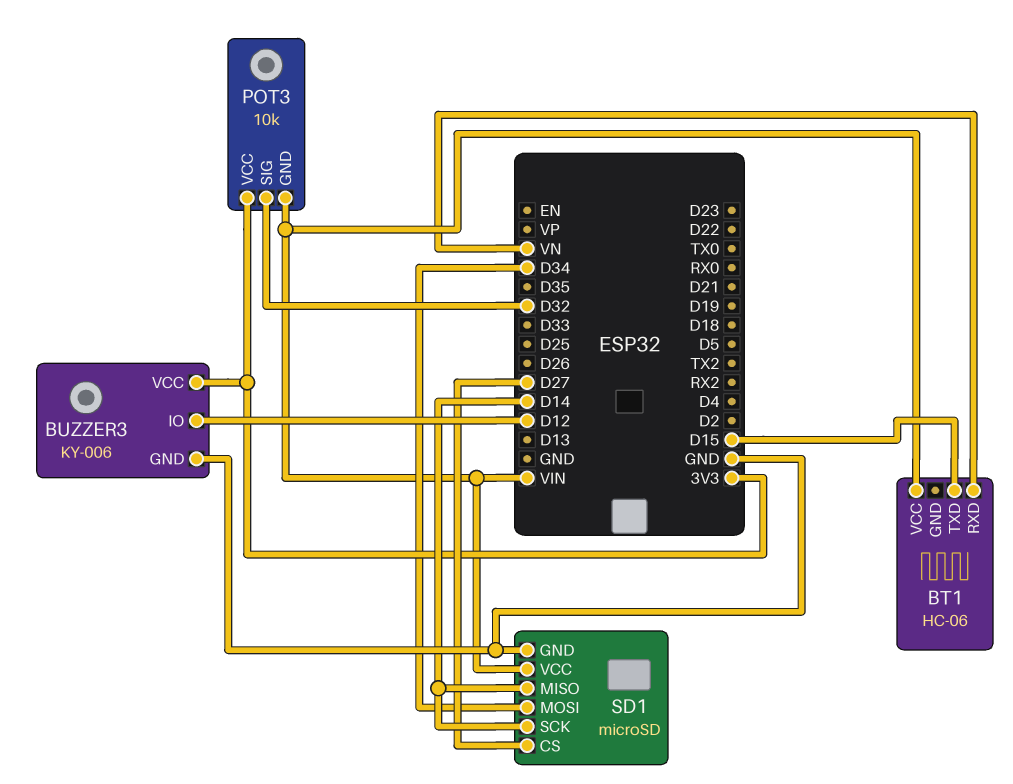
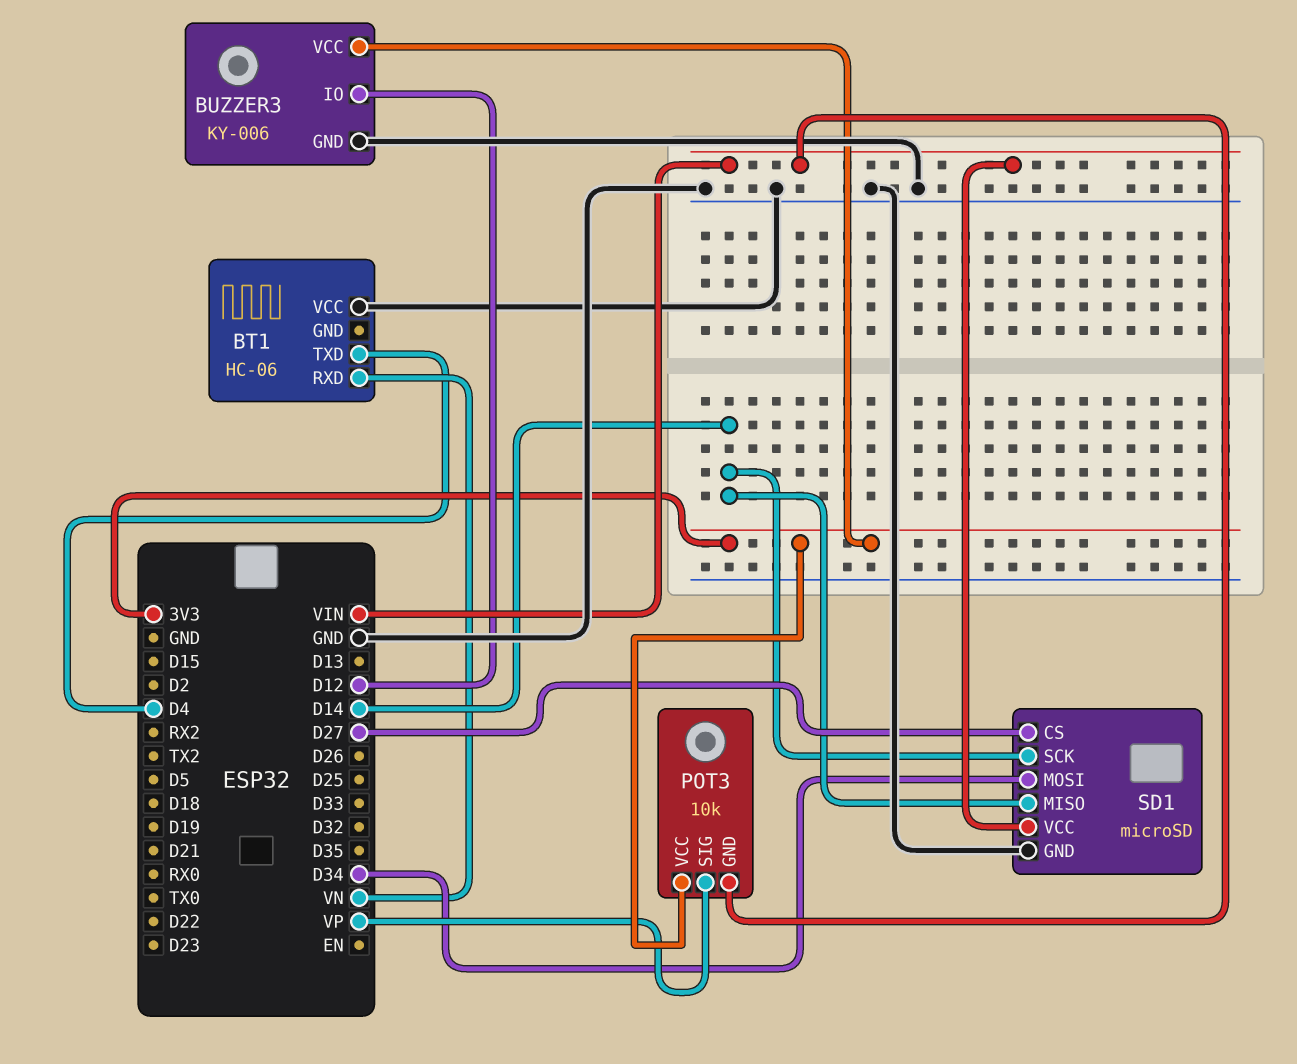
BT1 pin TXD: D15 -> D4
BT1 pin VCC: VIN -> GND
POT3 pin SIG: D32 -> VP

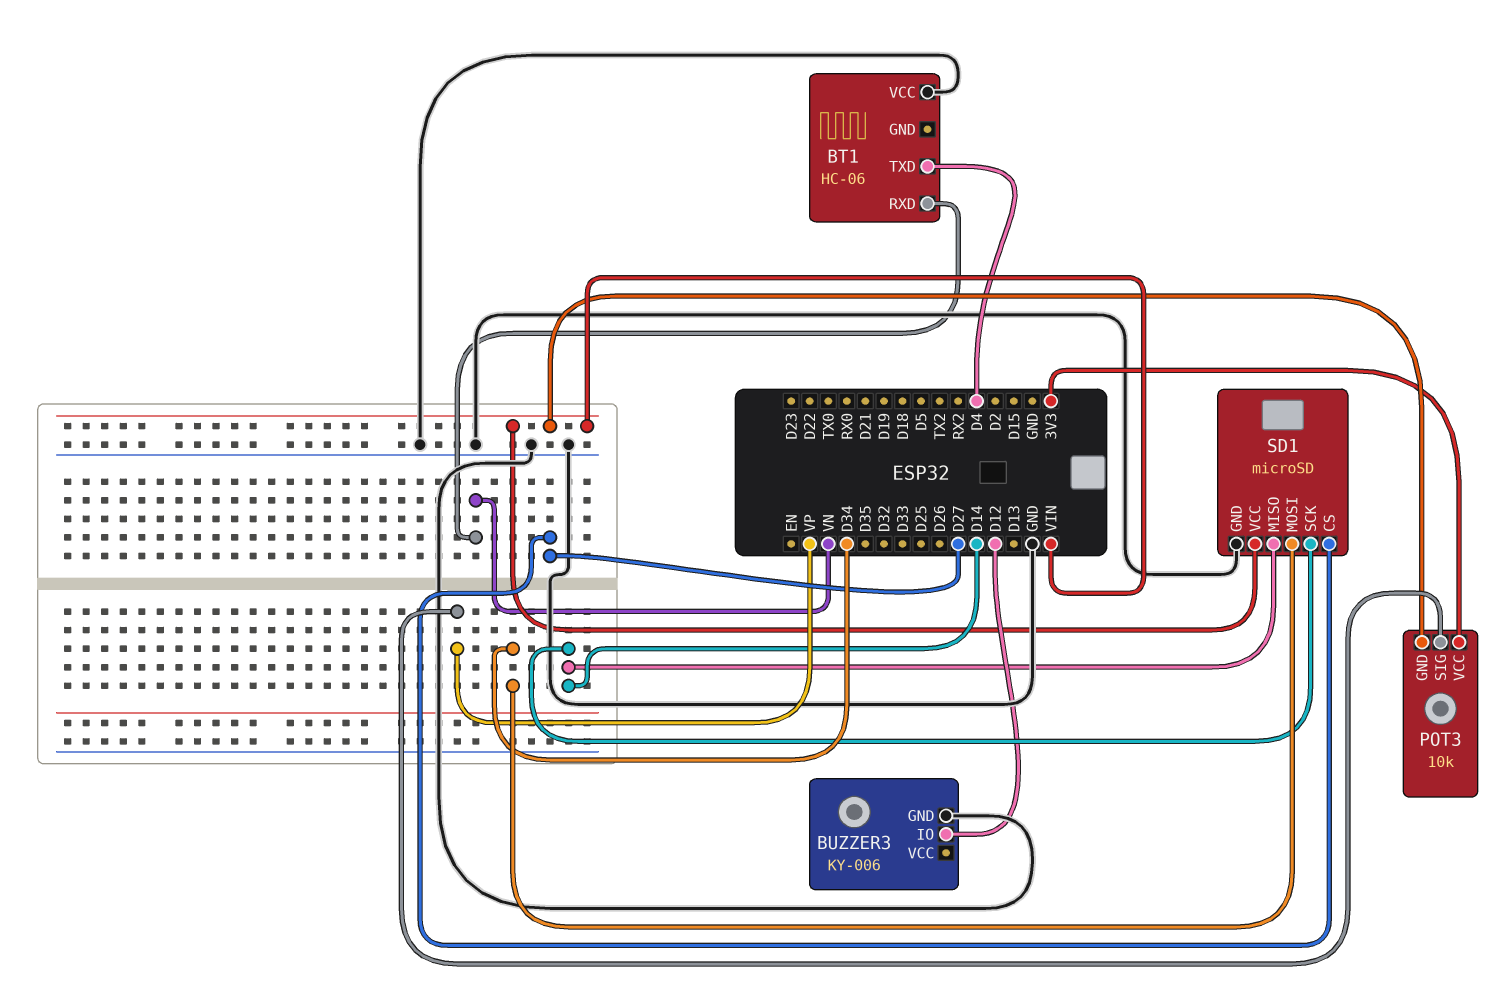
BUZZER3 pin VCC: 3V3 -> none

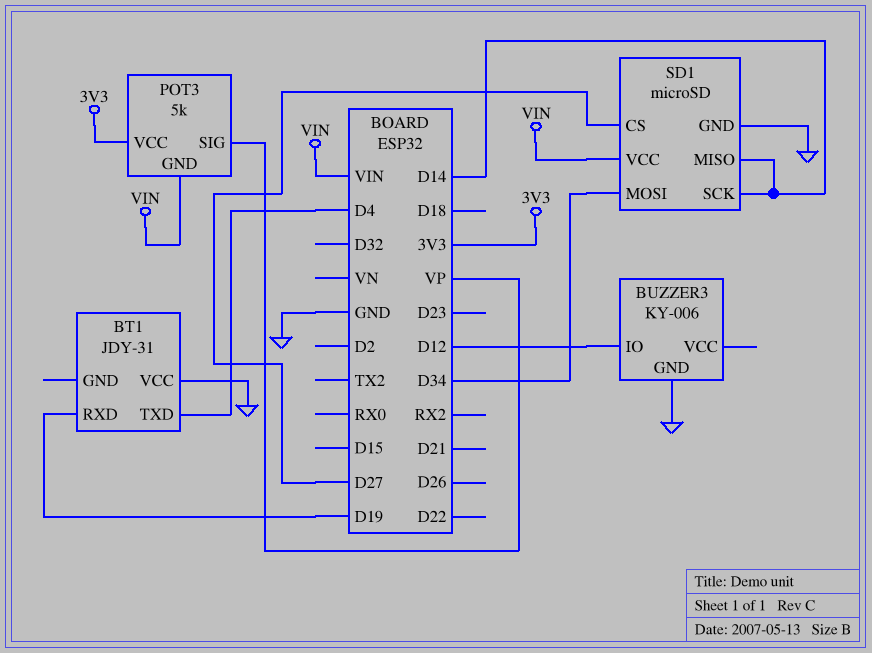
BT1: HC-06 -> JDY-31
BT1 pin RXD: VN -> D19
POT3: 10k -> 5k

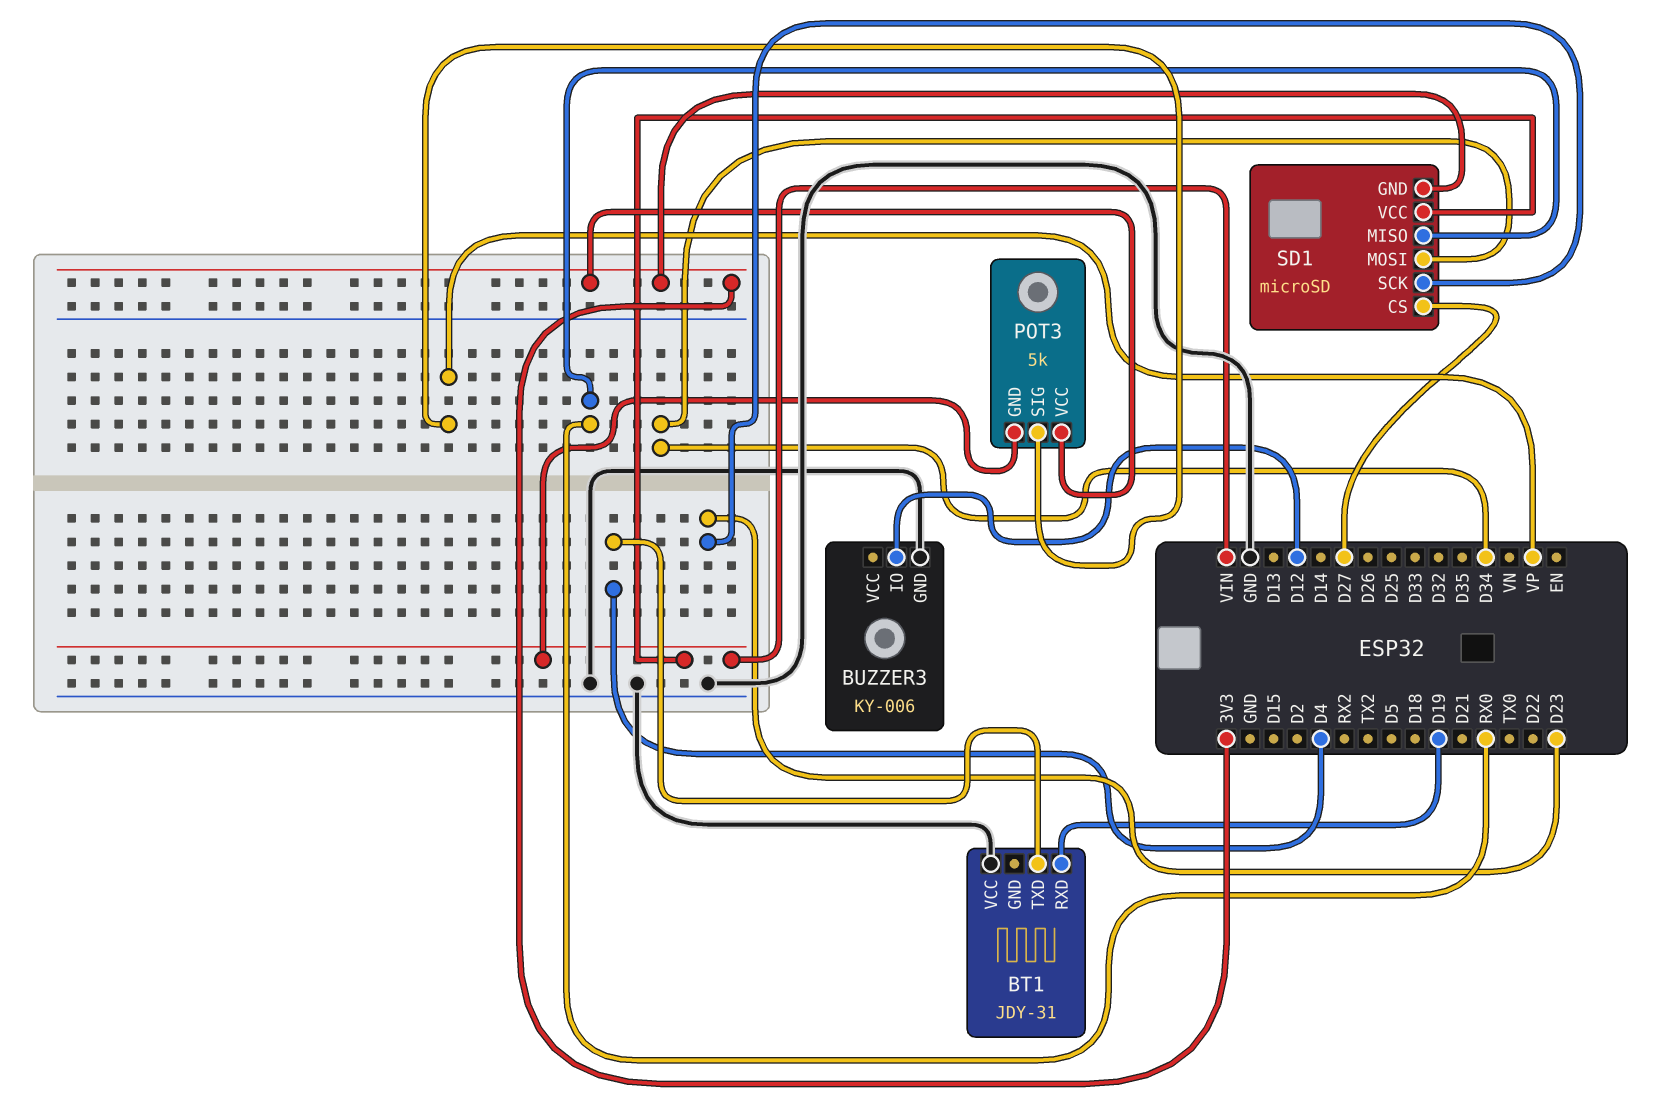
SD1 pin GND: GND -> 3V3
SD1 pin MISO: D14 -> RX0
SD1 pin SCK: D14 -> D23

